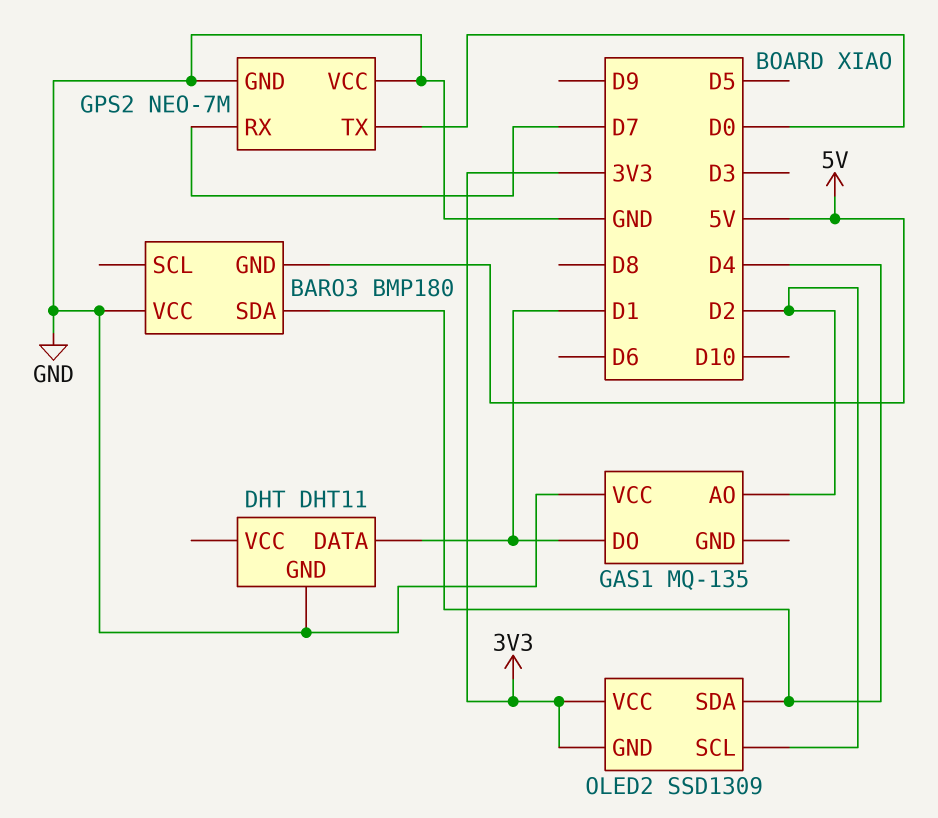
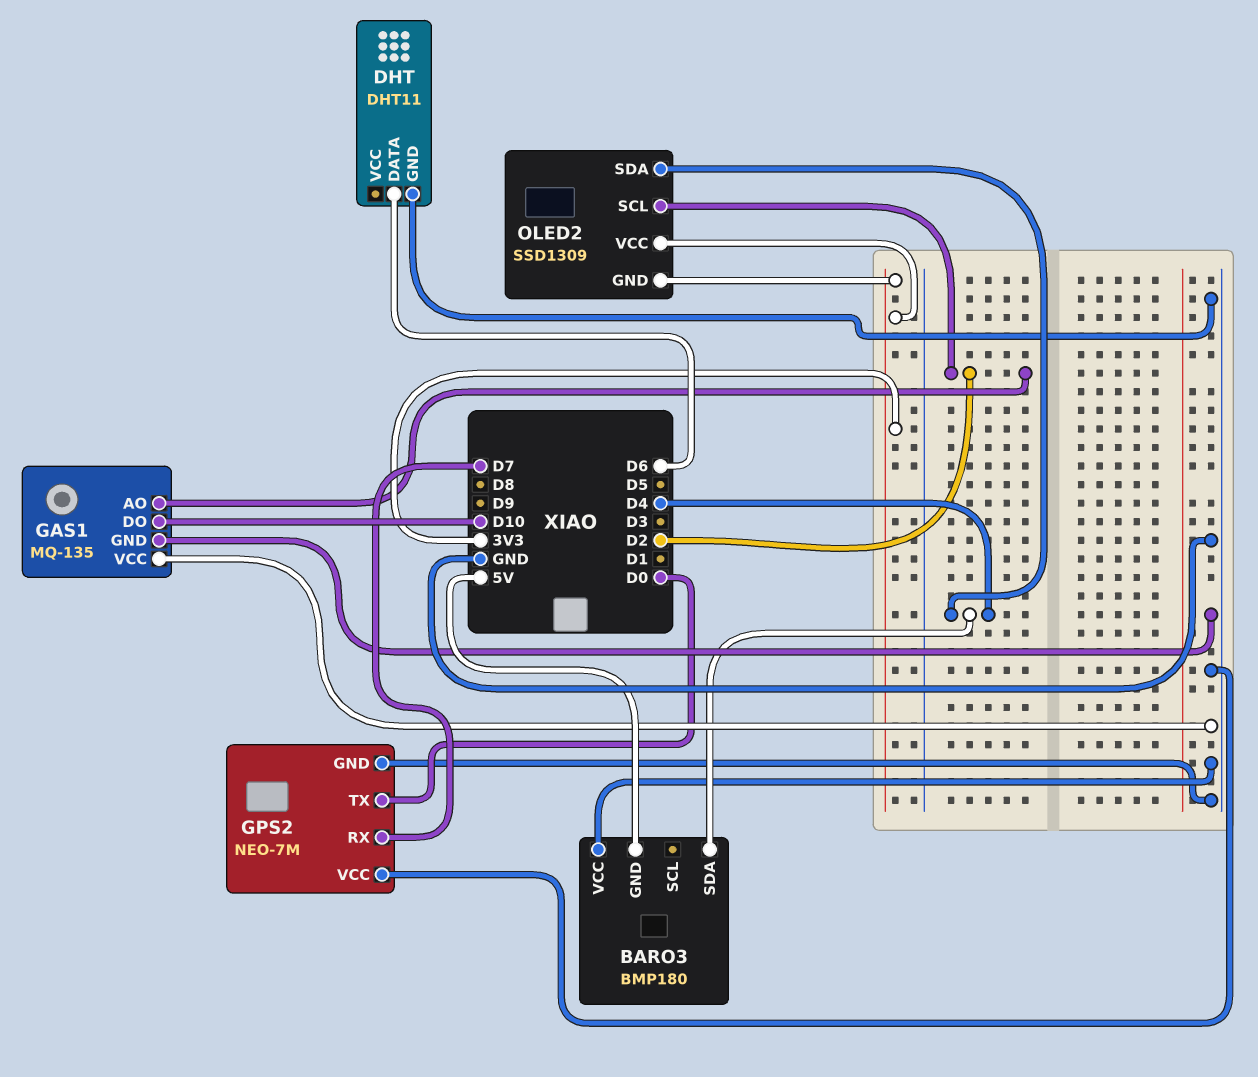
DHT pin DATA: D1 -> D6
GAS1 pin DO: D1 -> D10
GAS1 pin GND: none -> GND

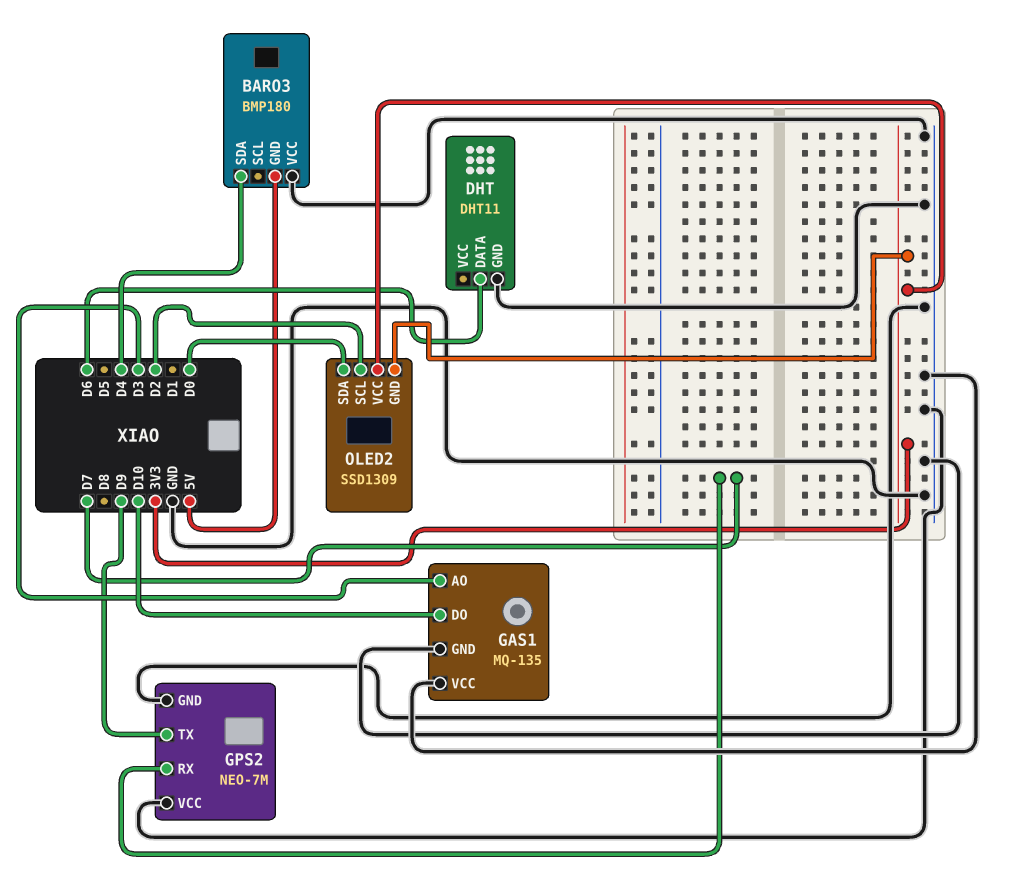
GAS1 pin AO: D2 -> D3
GPS2 pin TX: D0 -> D9
OLED2 pin SDA: D4 -> D0

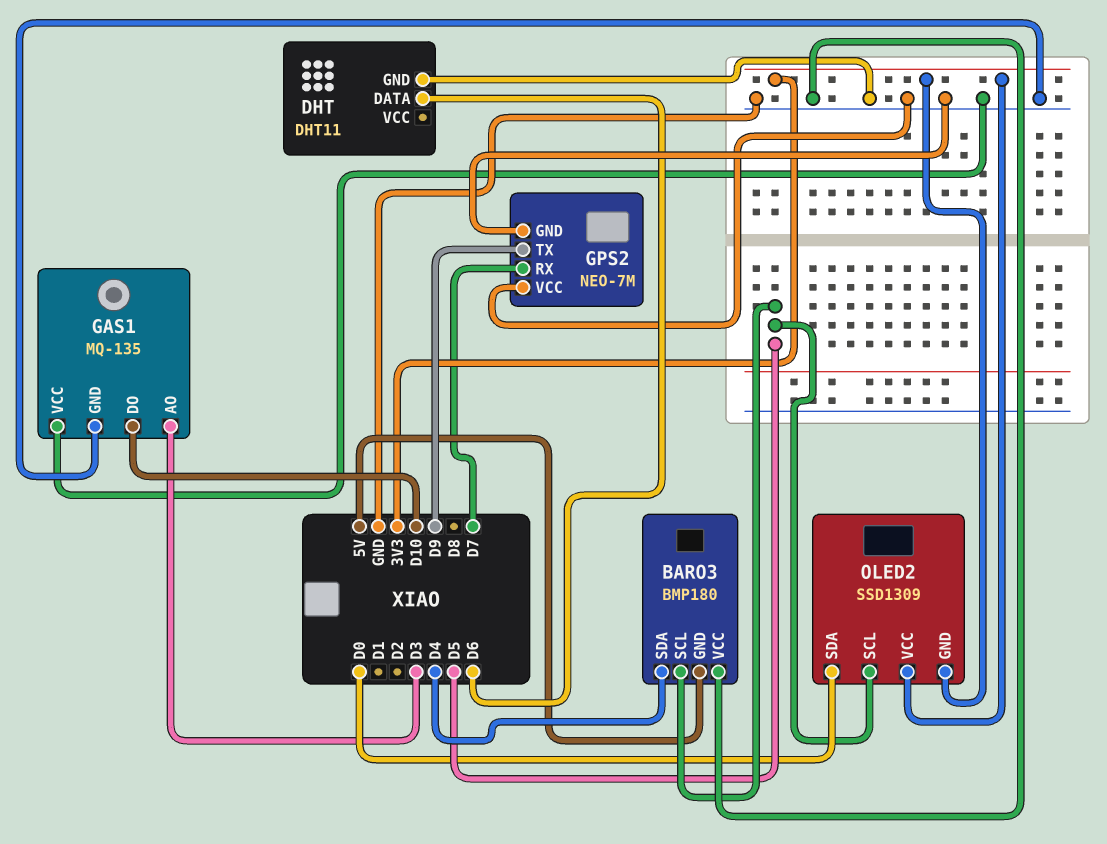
BARO3 pin SCL: none -> D5
OLED2 pin SCL: D2 -> D5

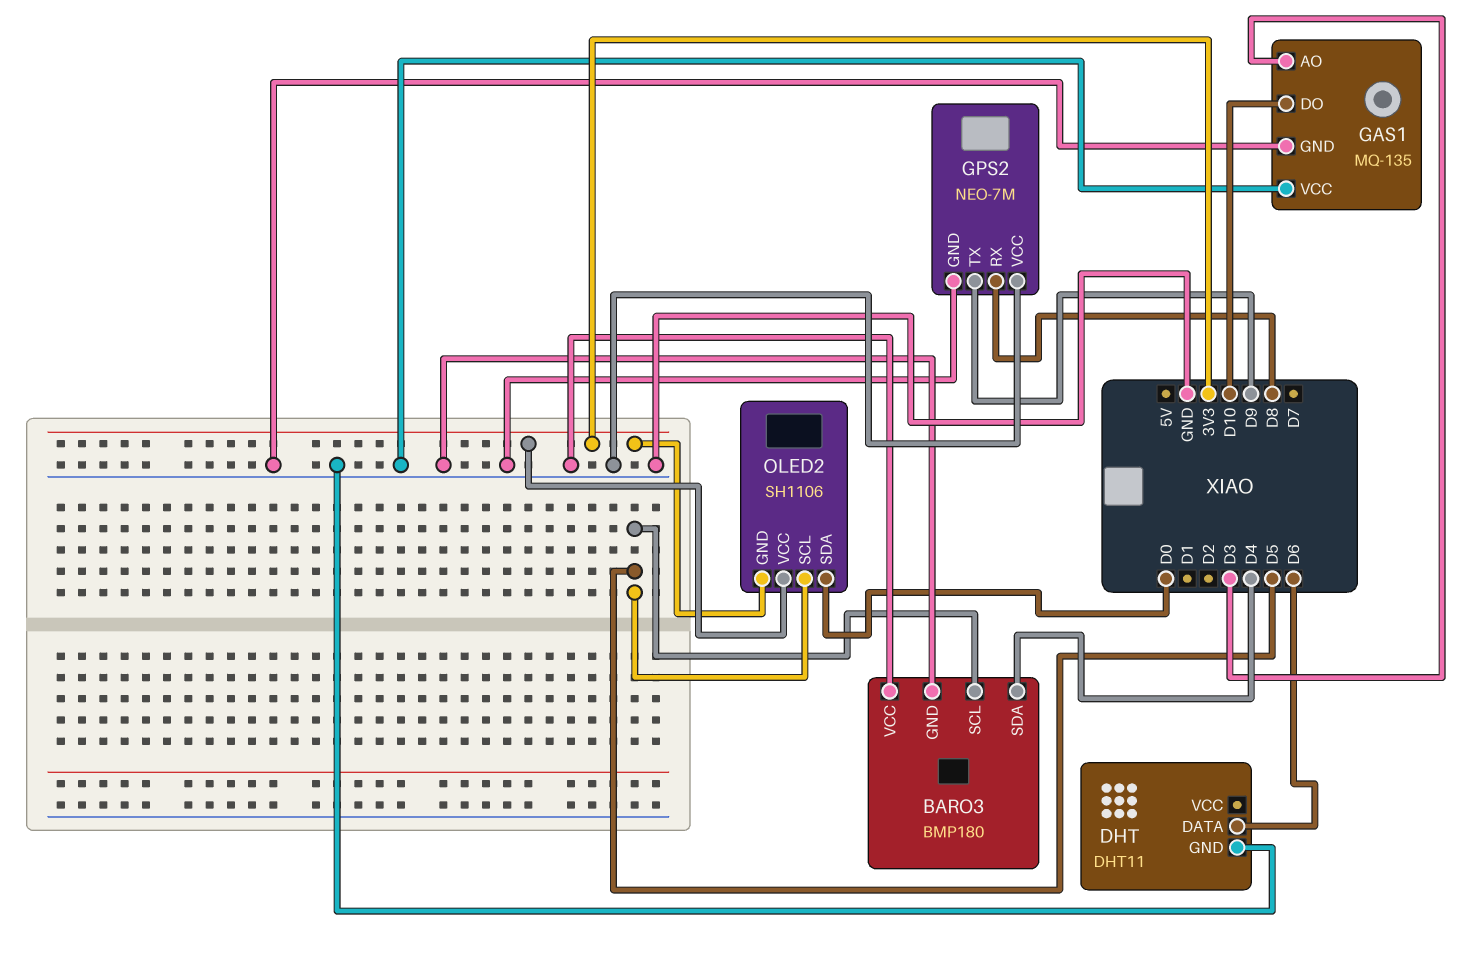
BARO3 pin GND: 5V -> GND
GPS2 pin RX: D7 -> D8
OLED2: SSD1309 -> SH1106

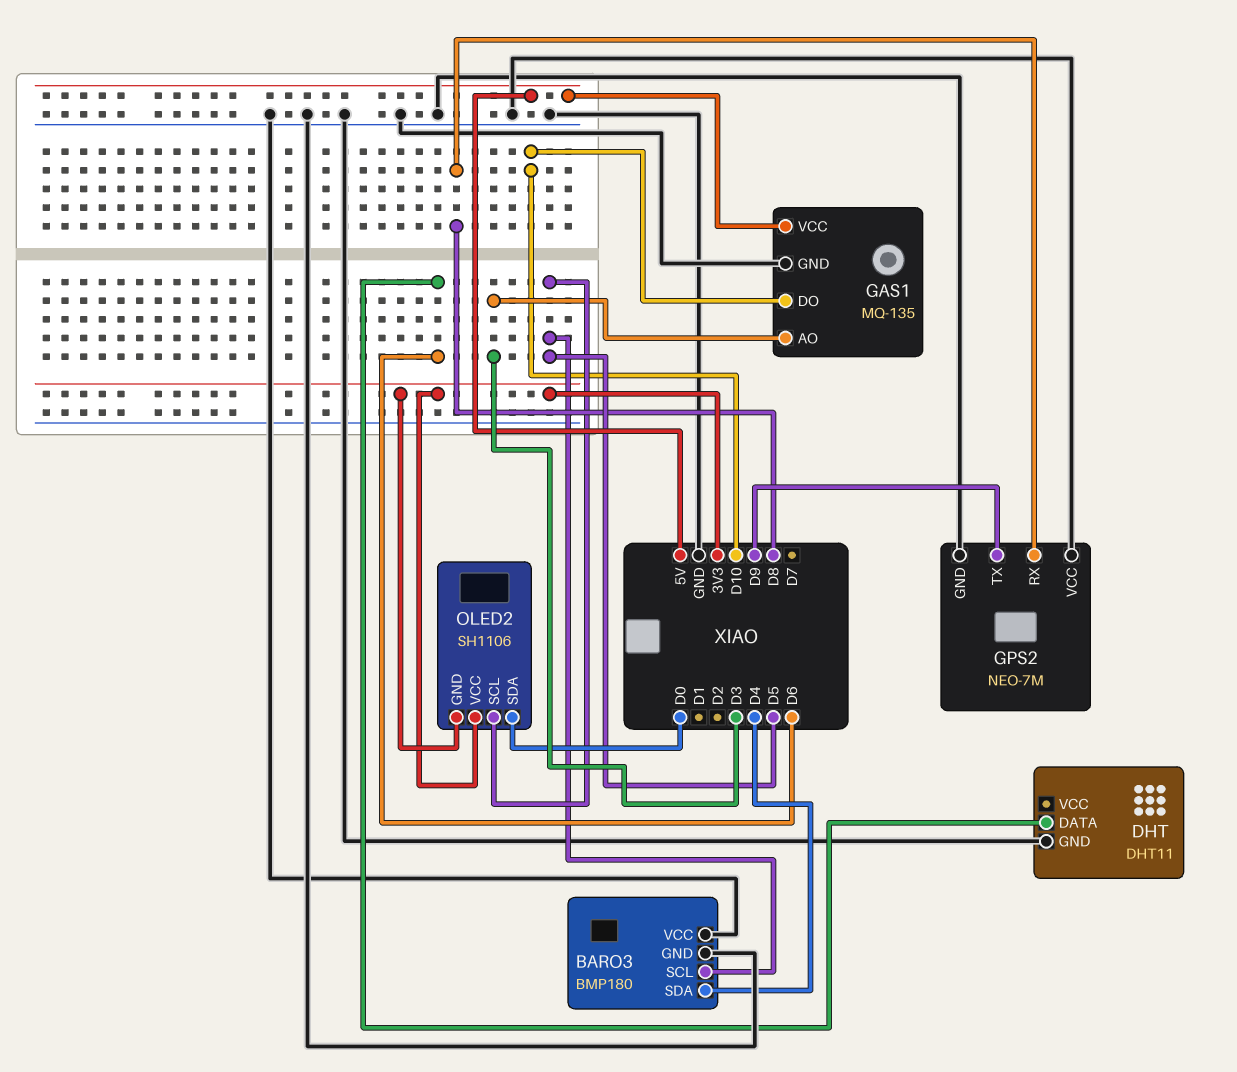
GAS1 pin VCC: GND -> 5V

